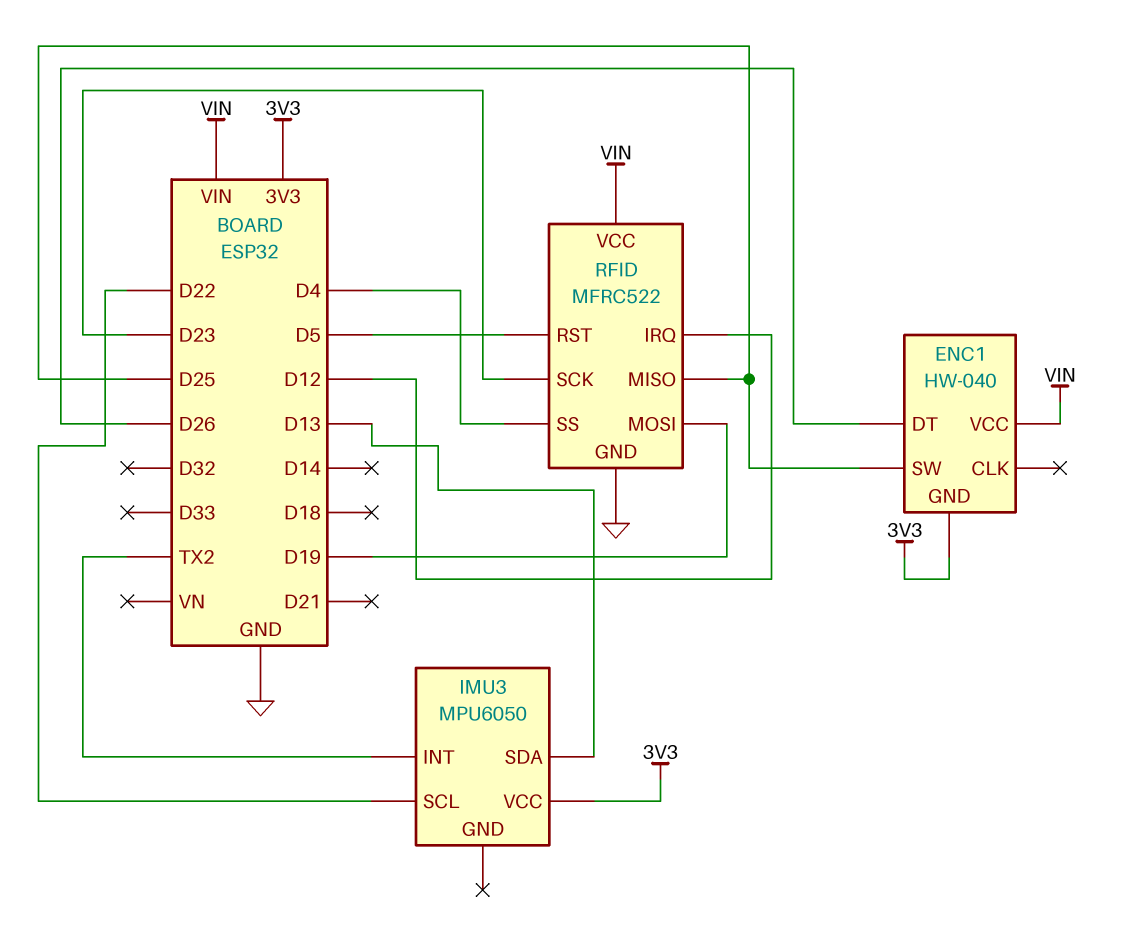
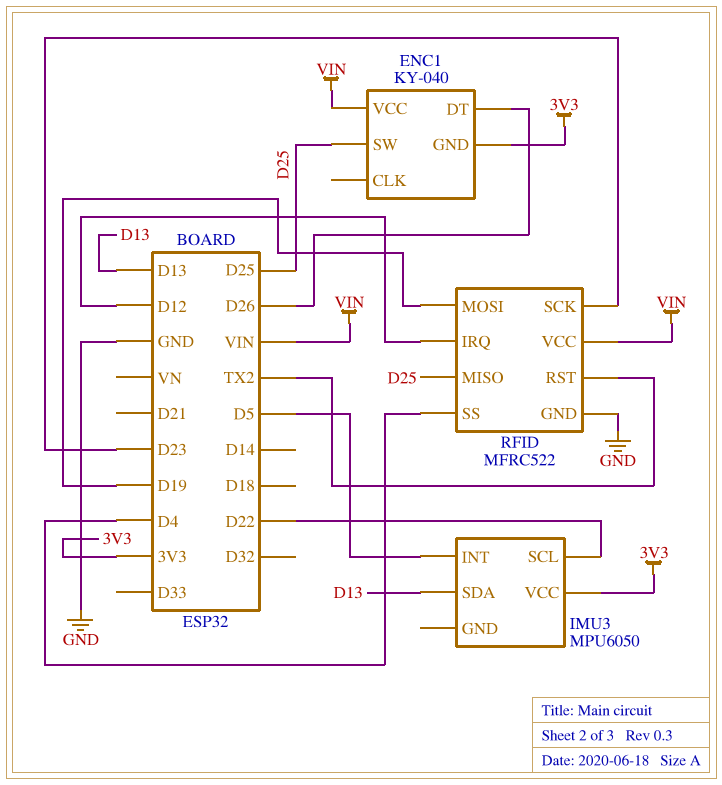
ENC1: HW-040 -> KY-040
IMU3 pin INT: TX2 -> D5
RFID pin RST: D5 -> TX2

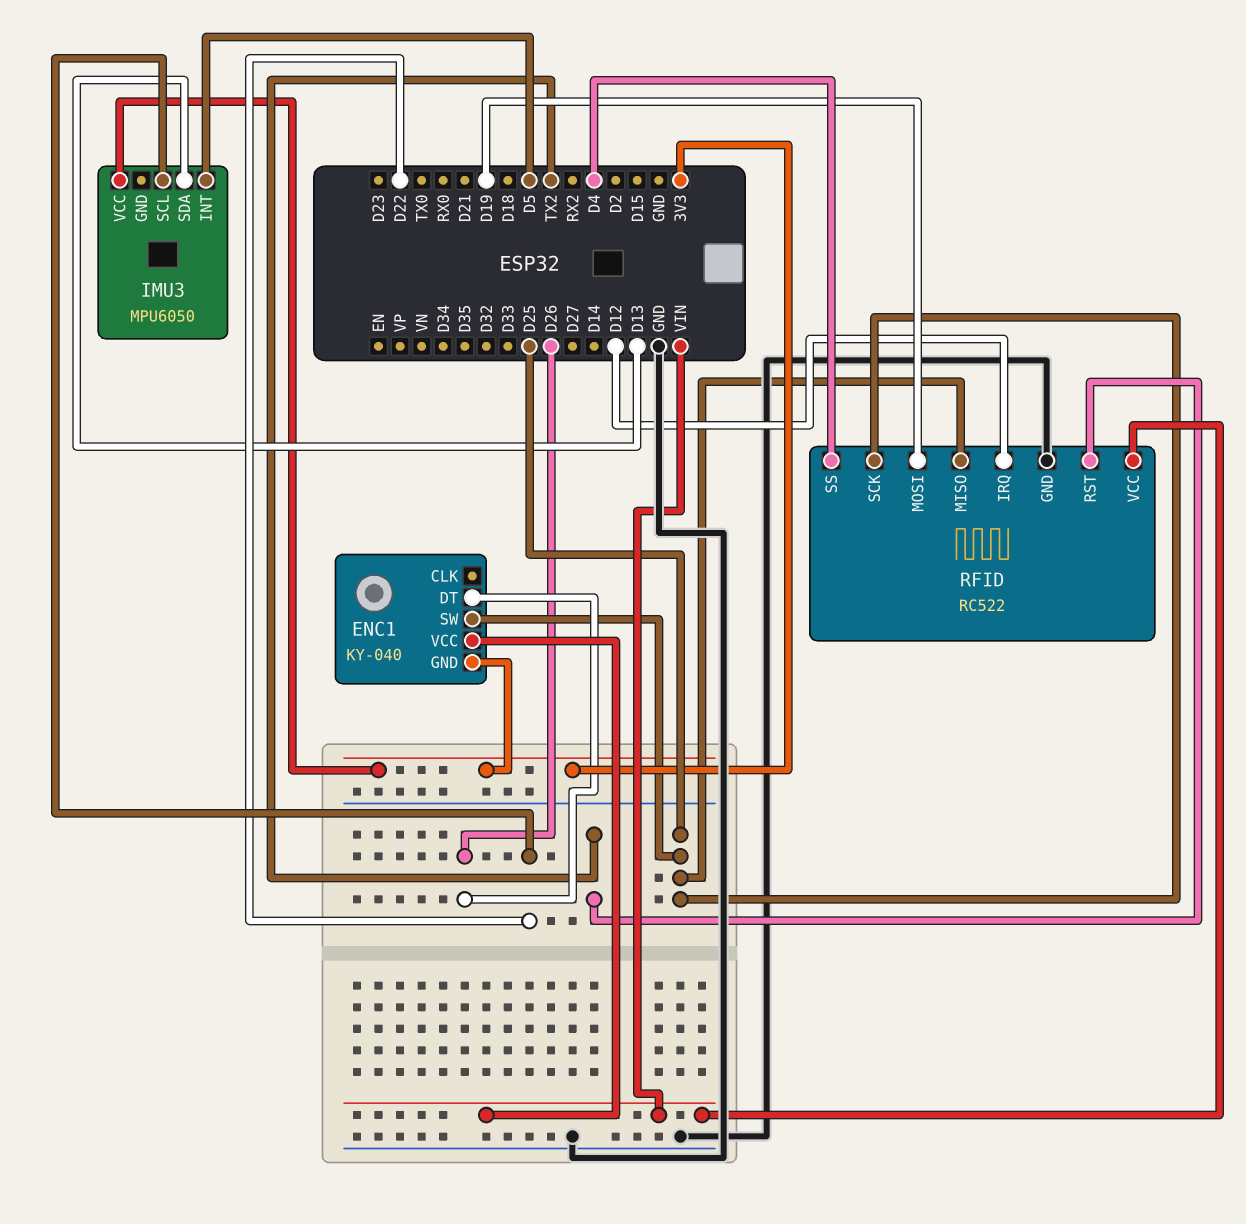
RFID: MFRC522 -> RC522
RFID pin SCK: D23 -> D25

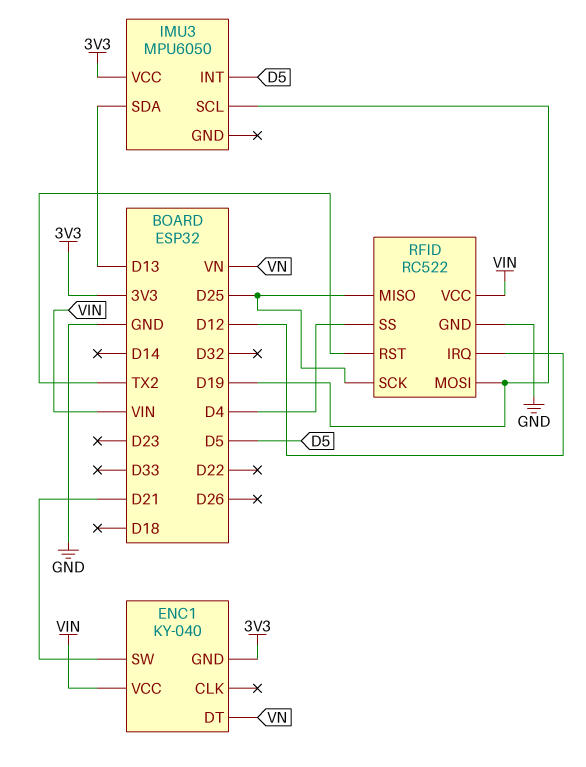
ENC1 pin DT: D26 -> VN
ENC1 pin SW: D25 -> D21
IMU3 pin SCL: D22 -> D19

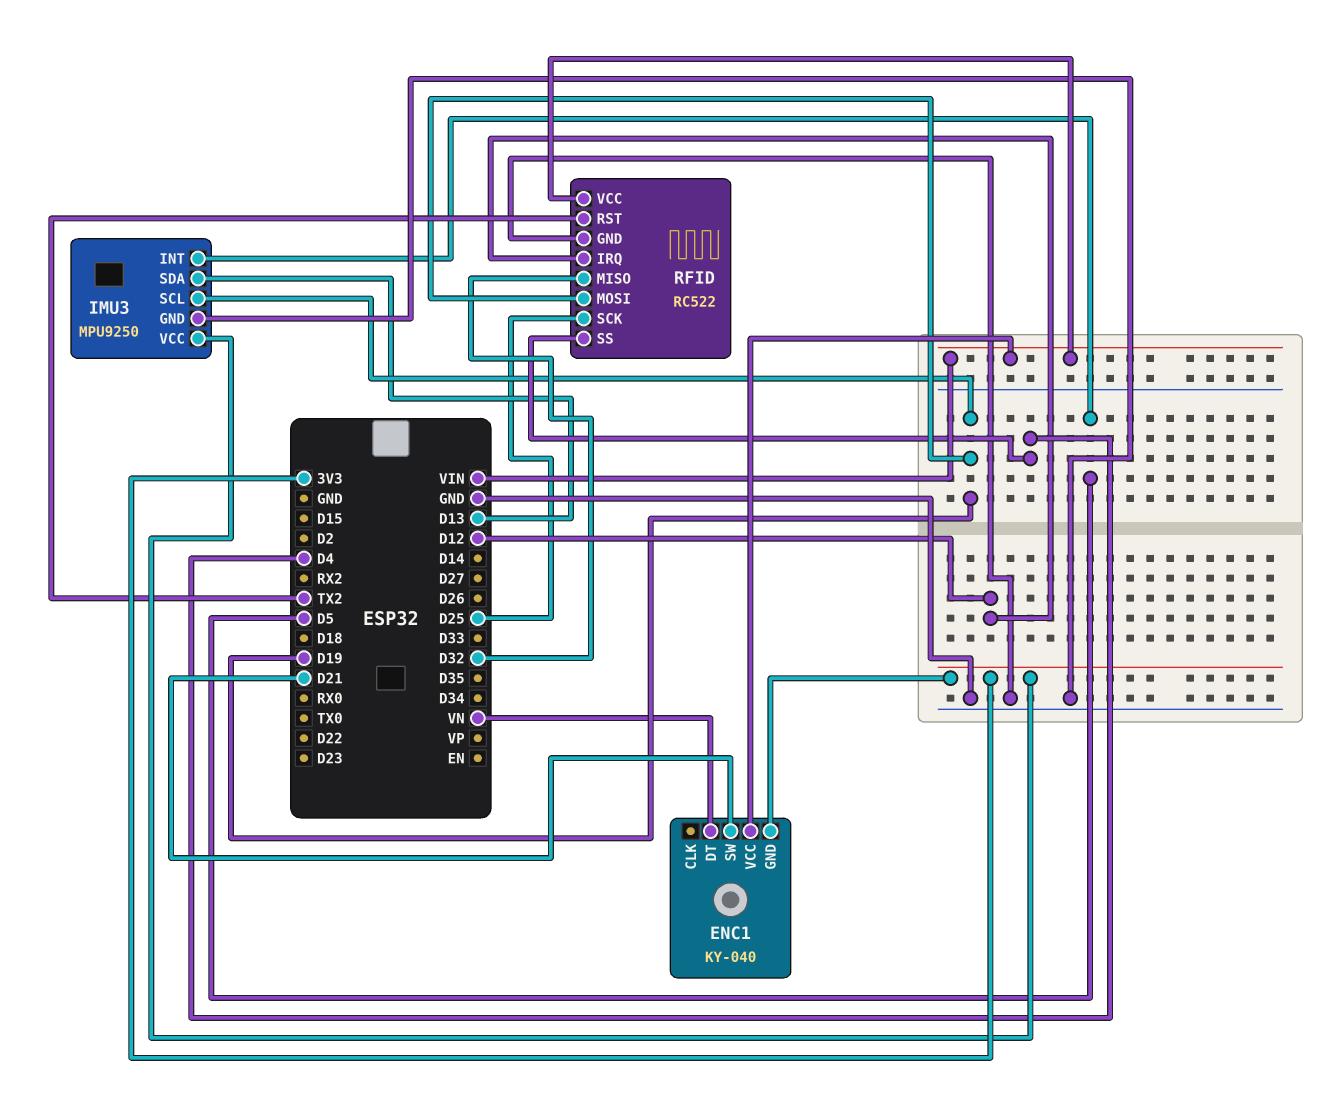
IMU3: MPU6050 -> MPU9250
IMU3 pin GND: none -> GND
RFID pin MISO: D25 -> D32

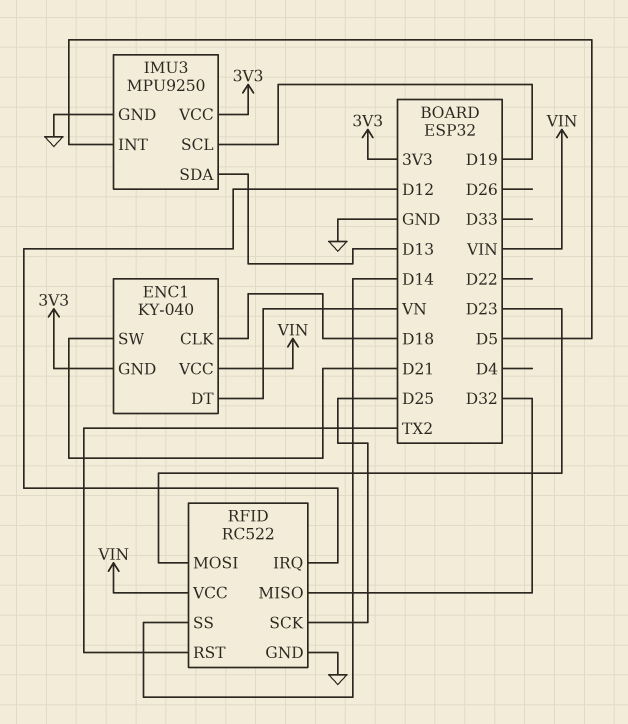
ENC1 pin CLK: none -> D18
RFID pin MOSI: D19 -> D23
RFID pin SS: D4 -> D14

